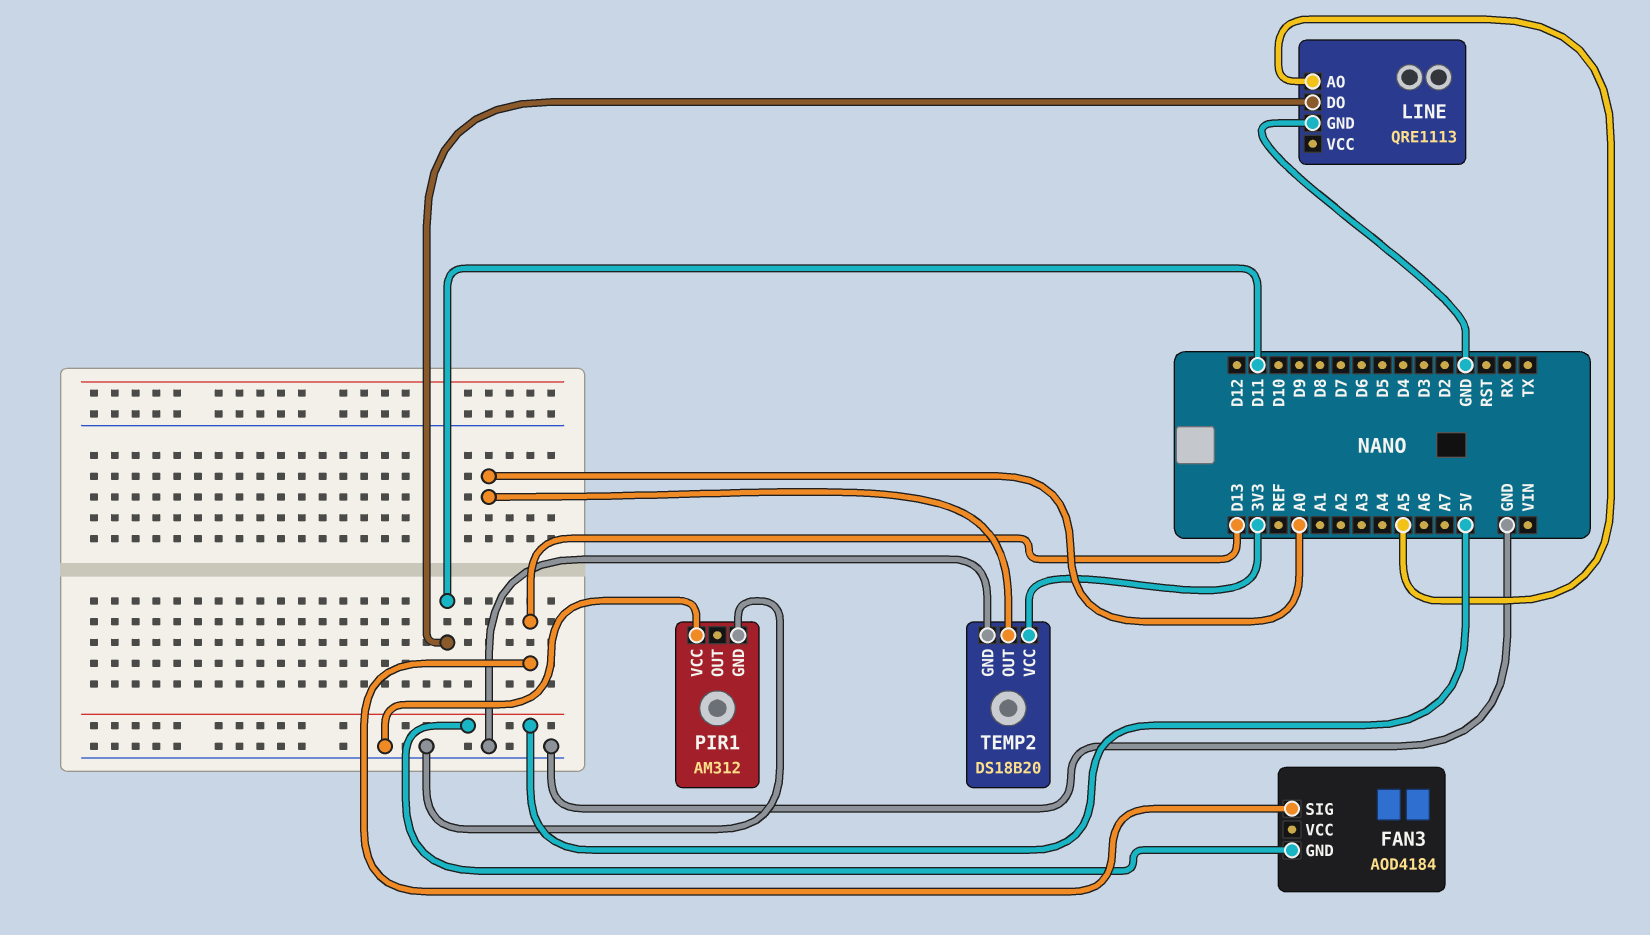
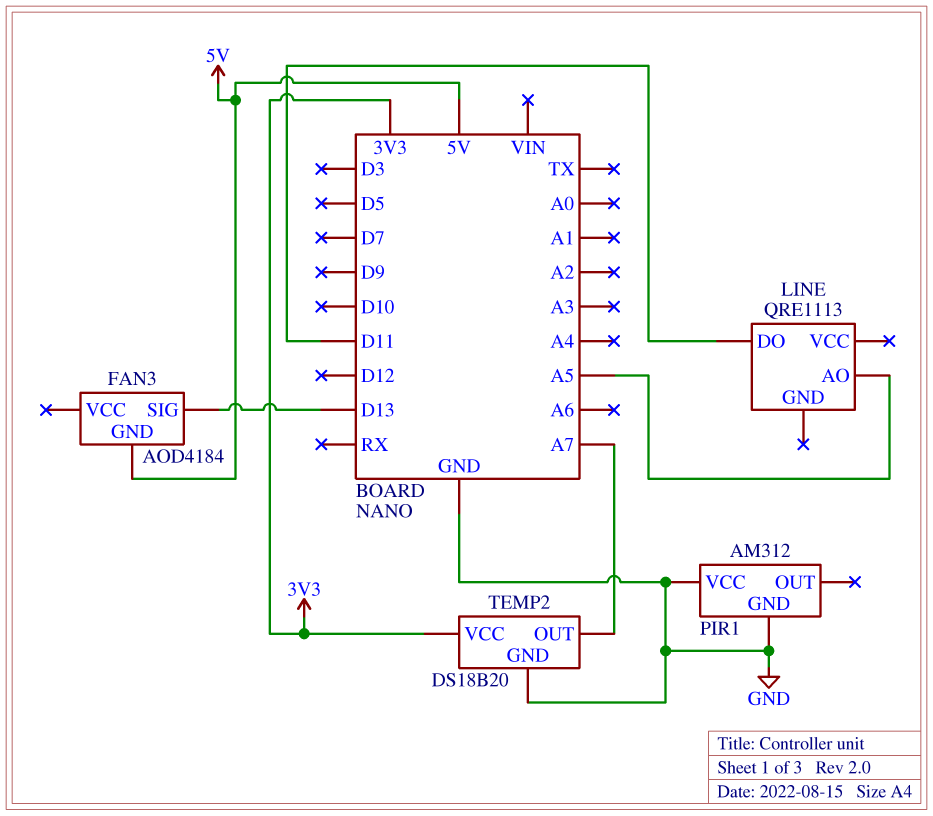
LINE pin GND: GND -> none
TEMP2 pin OUT: A0 -> A7

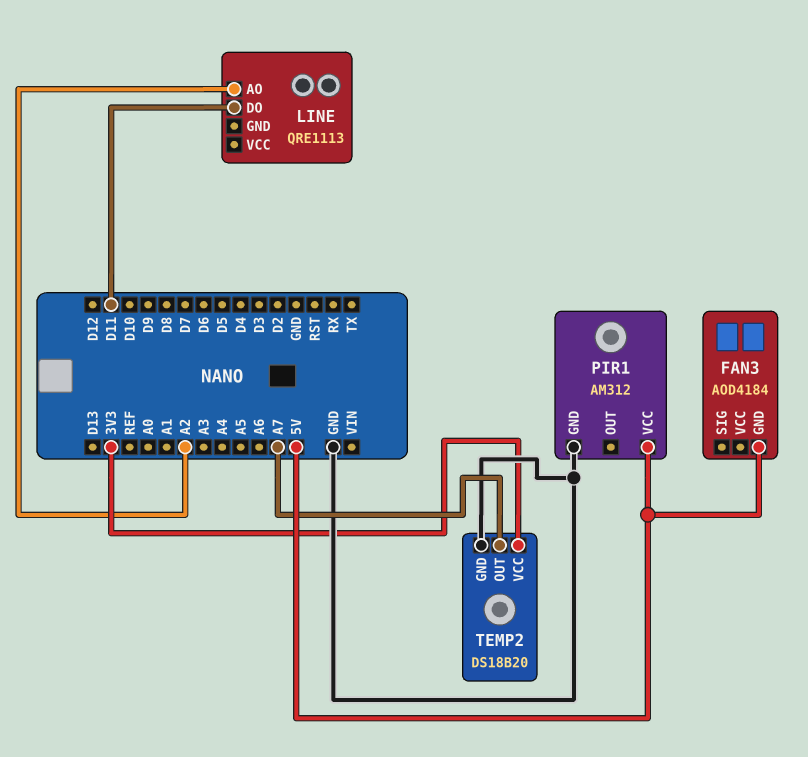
FAN3 pin SIG: D13 -> none
LINE pin AO: A5 -> A2
PIR1 pin VCC: GND -> 5V

